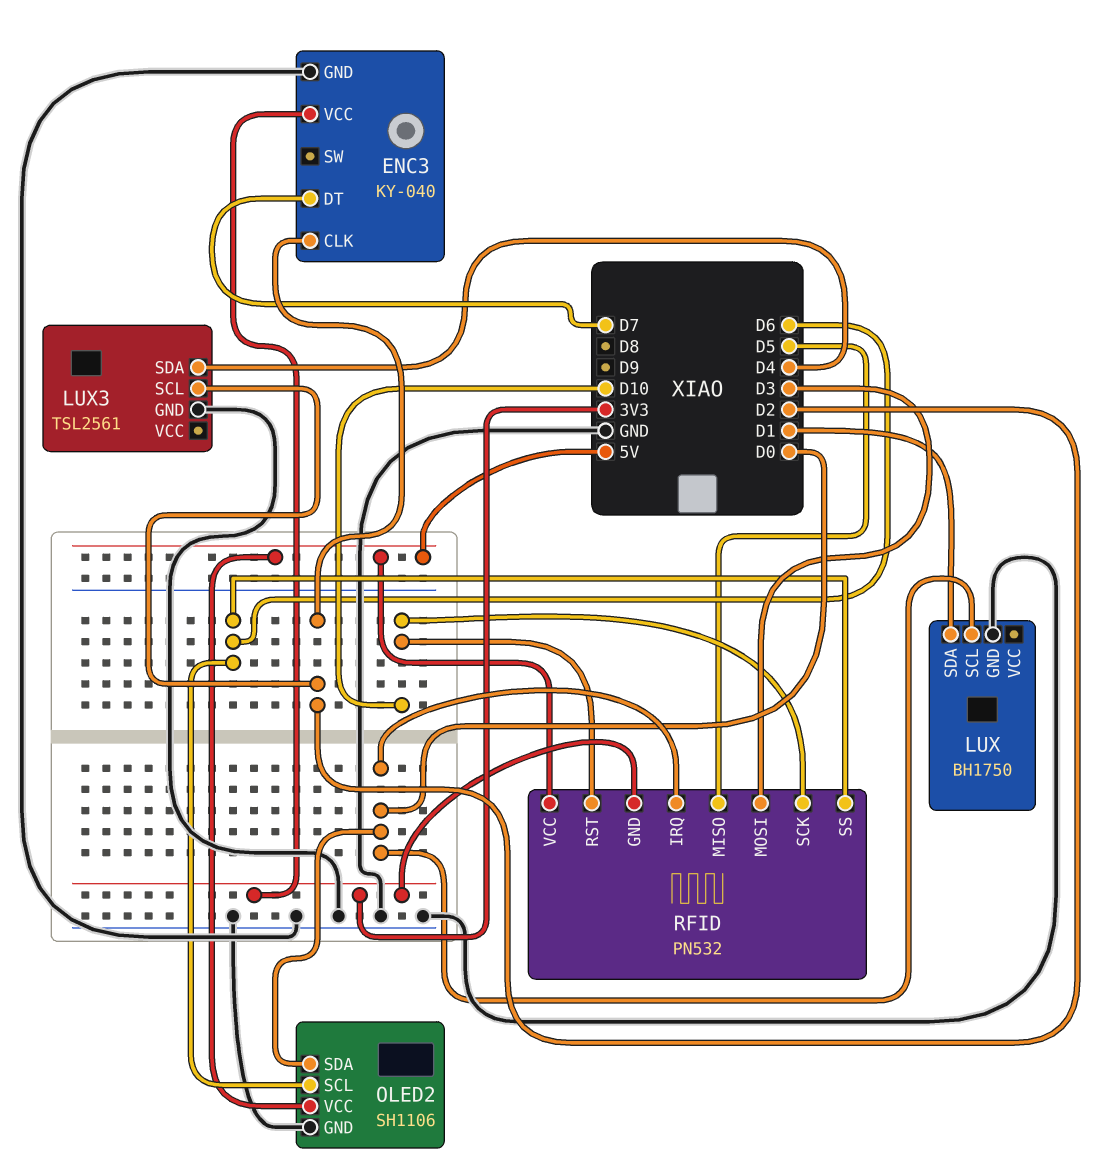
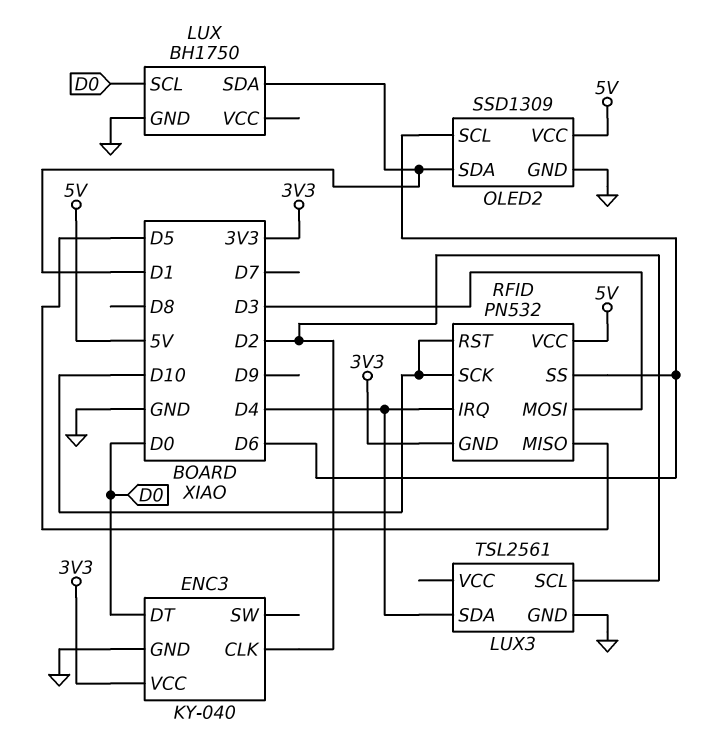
ENC3 pin DT: D7 -> D0
OLED2: SH1106 -> SSD1309
OLED2 pin SDA: D0 -> D1
RFID pin IRQ: D0 -> D4

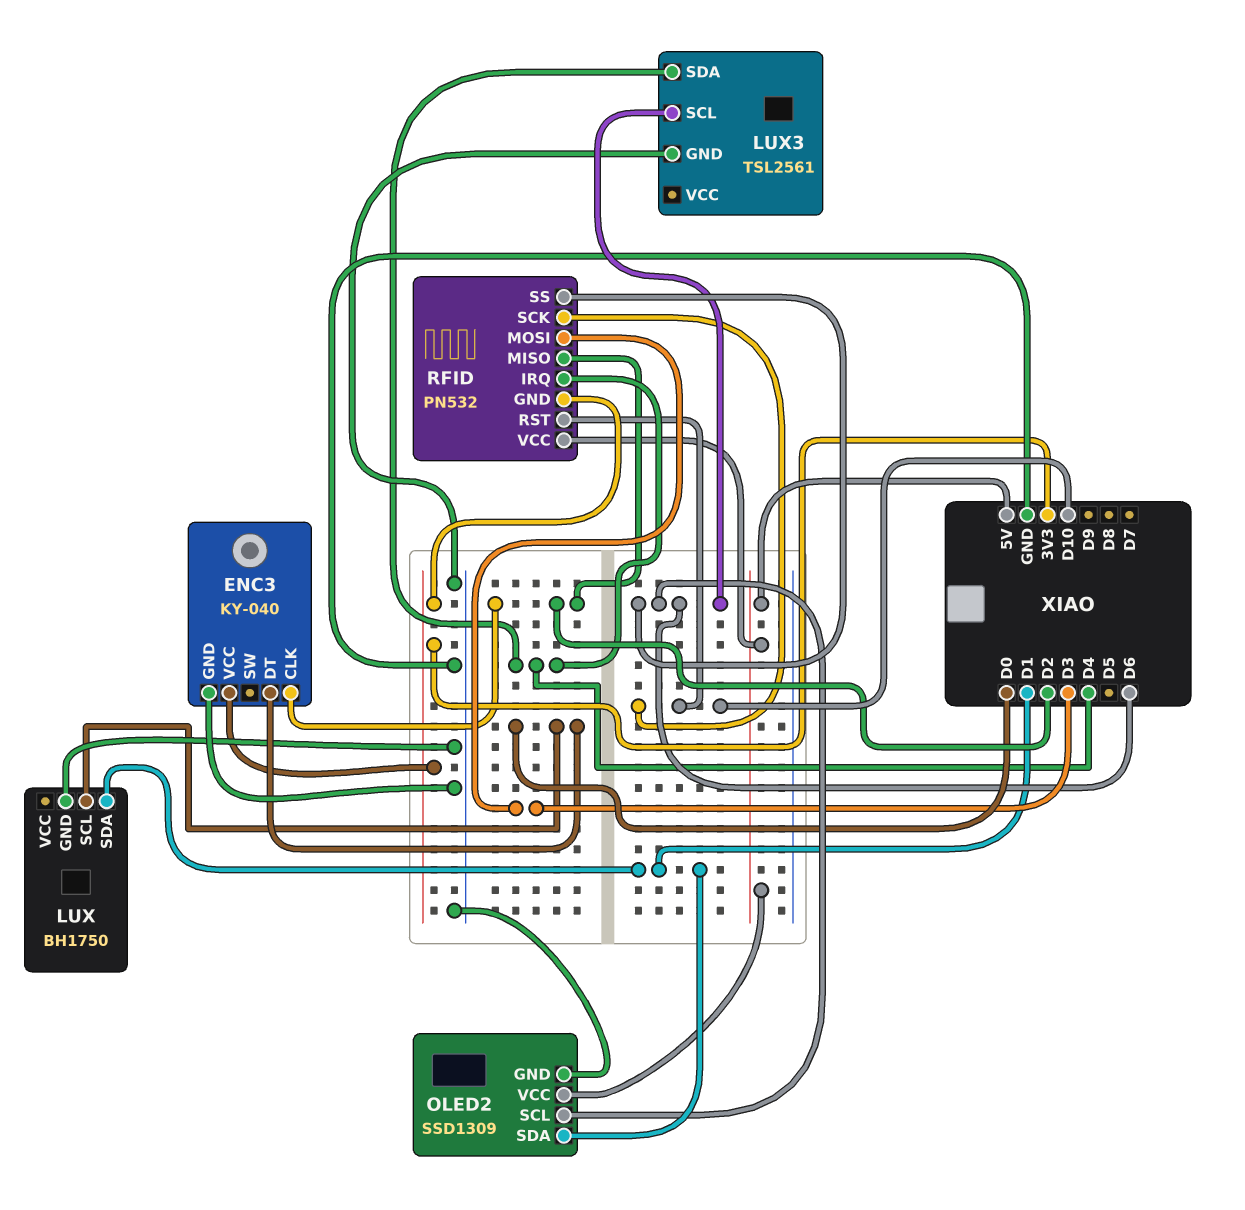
LUX3 pin SCL: D2 -> D6
RFID pin MISO: D5 -> D2

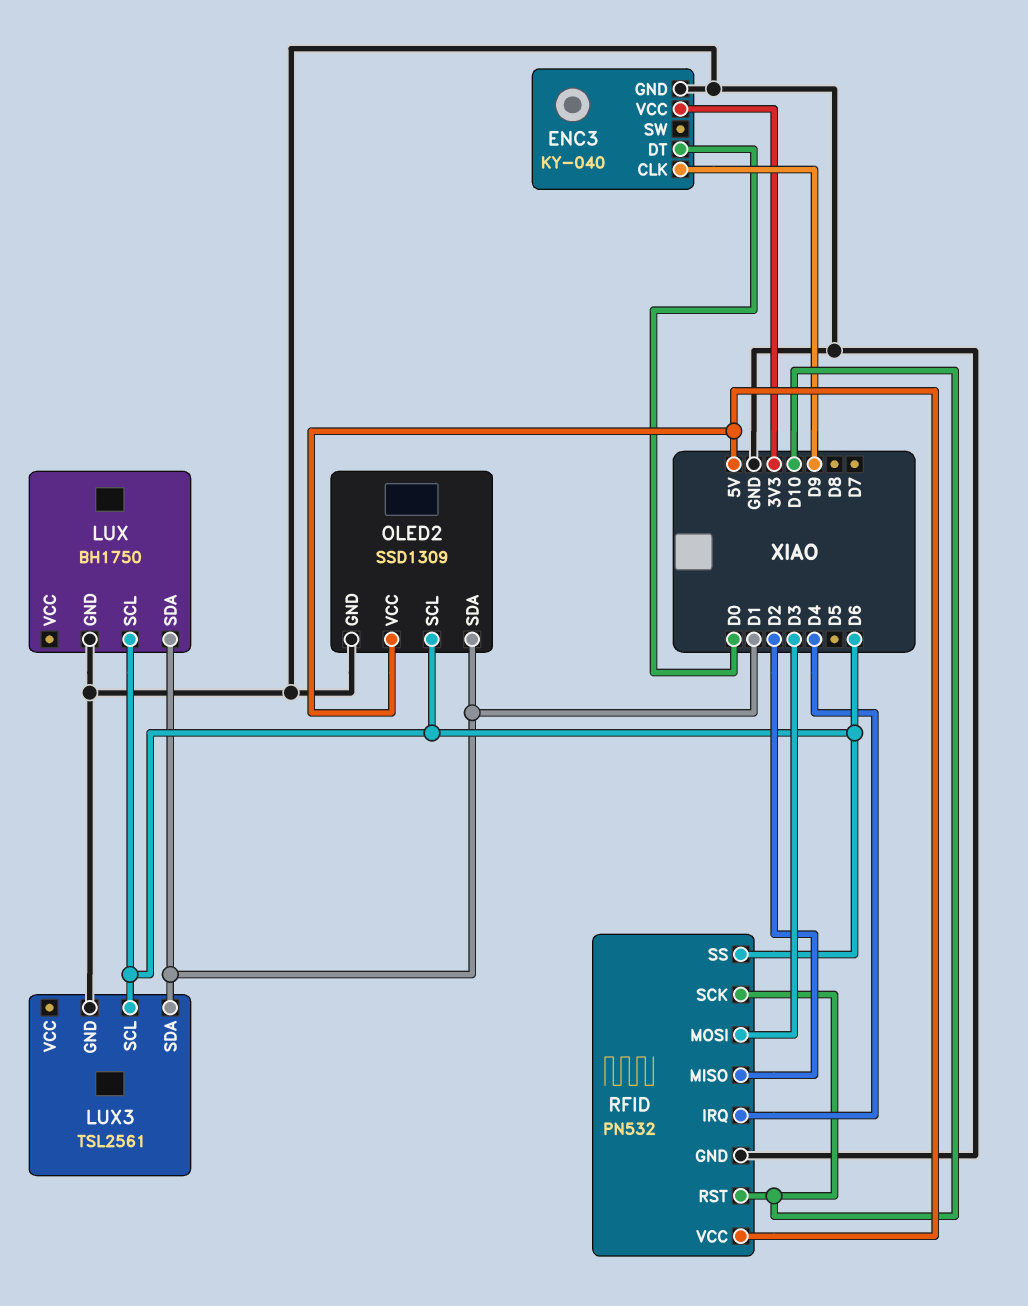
ENC3 pin CLK: D2 -> D9
LUX pin SCL: D0 -> D6
LUX3 pin SDA: D4 -> D1
RFID pin GND: 3V3 -> GND

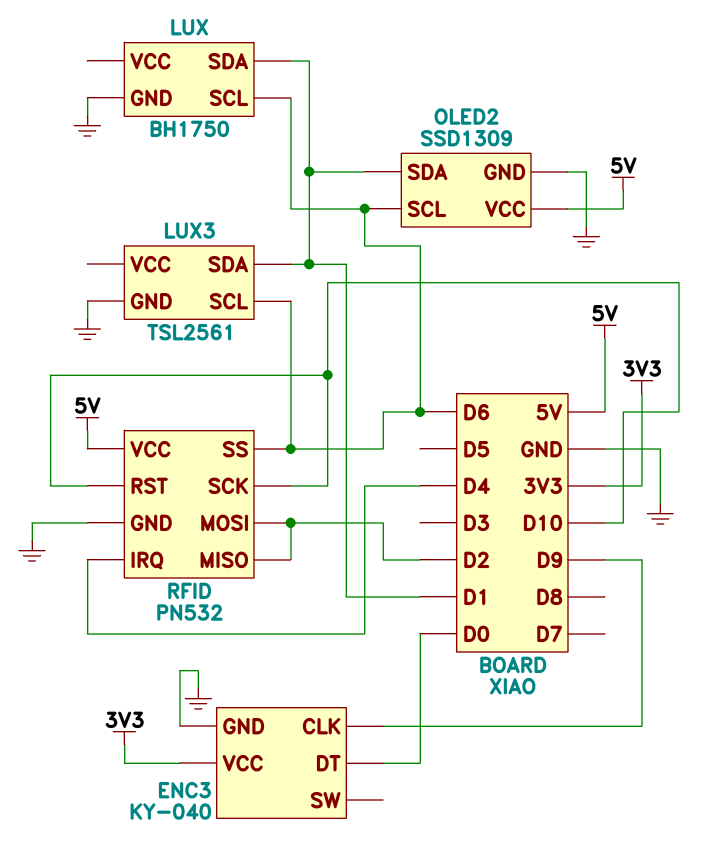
RFID pin MOSI: D3 -> D2

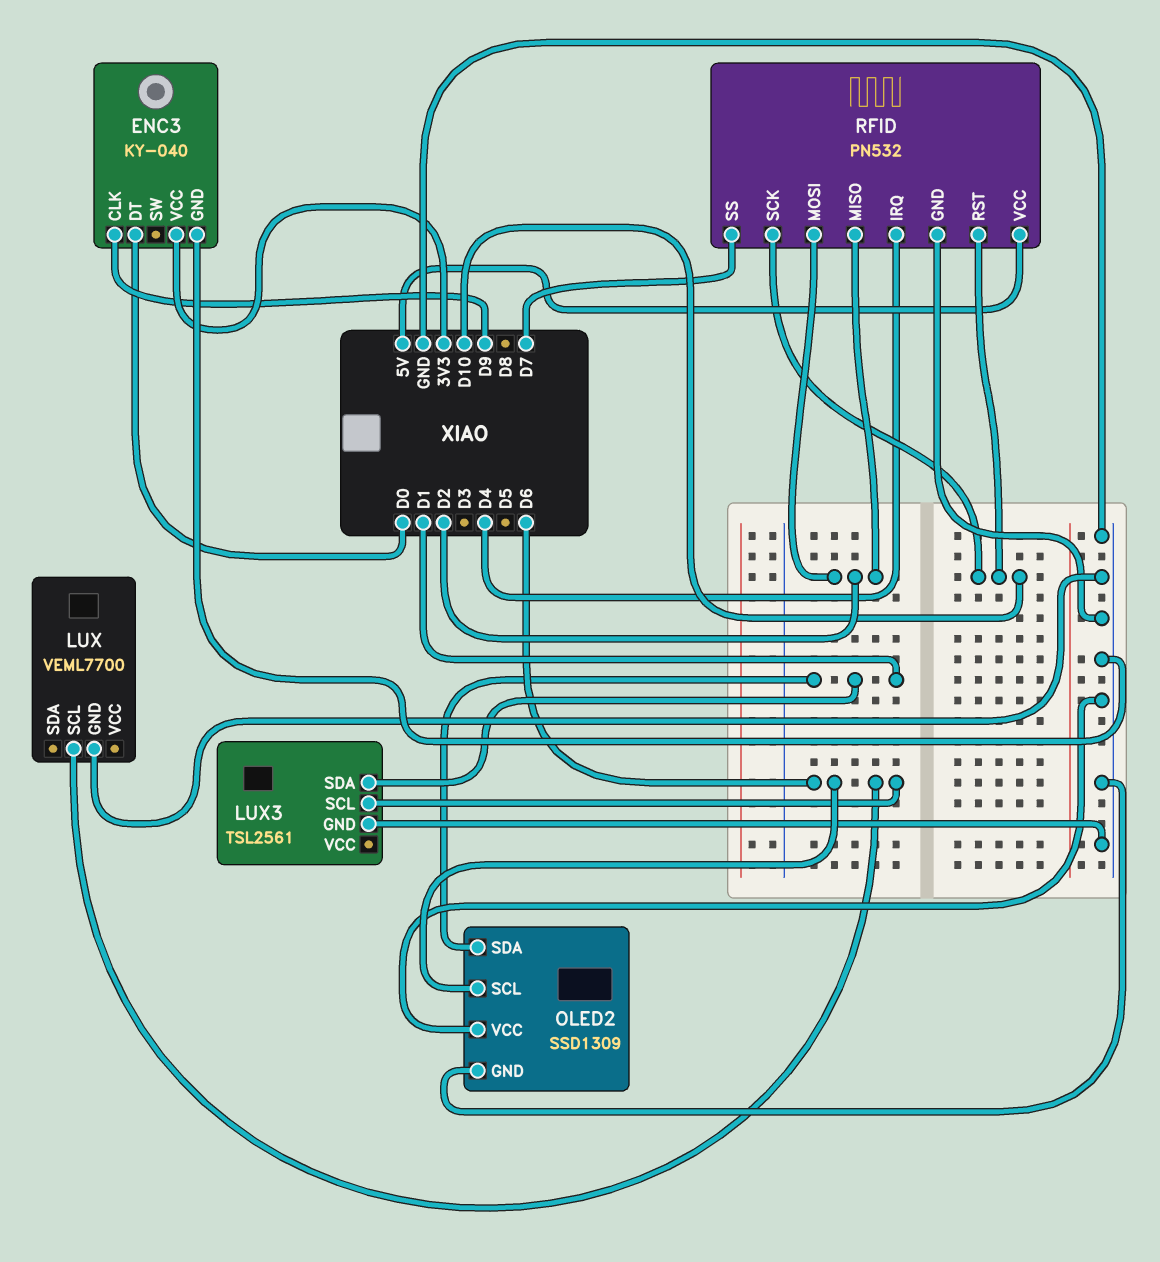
LUX: BH1750 -> VEML7700
LUX pin SDA: D1 -> none
OLED2 pin VCC: 5V -> GND
RFID pin SS: D6 -> D7

